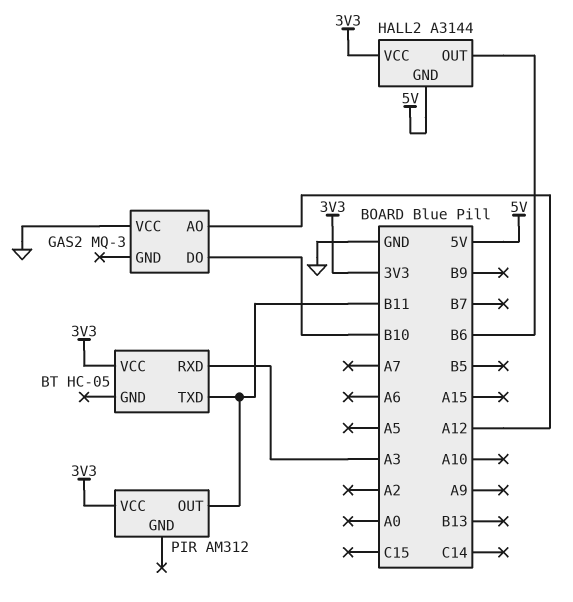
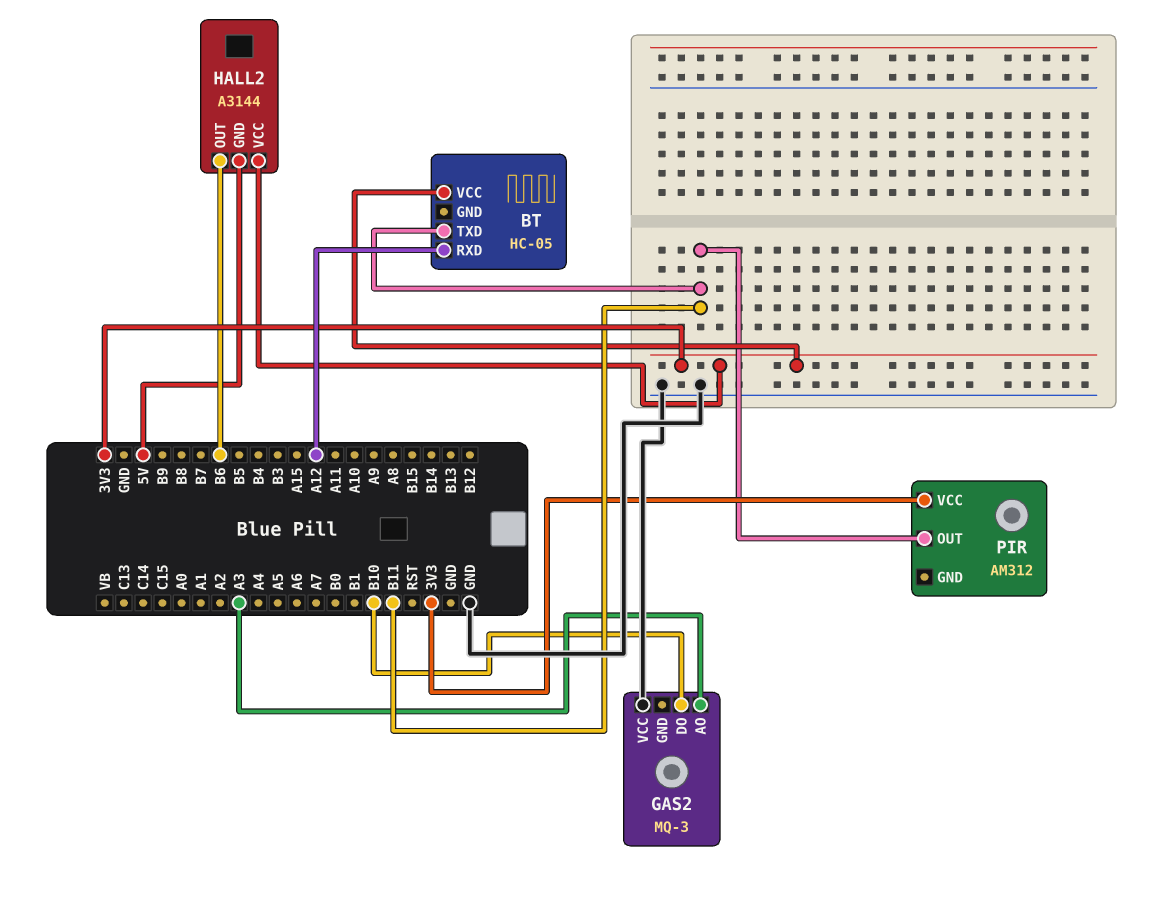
BT pin RXD: A3 -> A12
GAS2 pin AO: A12 -> A3

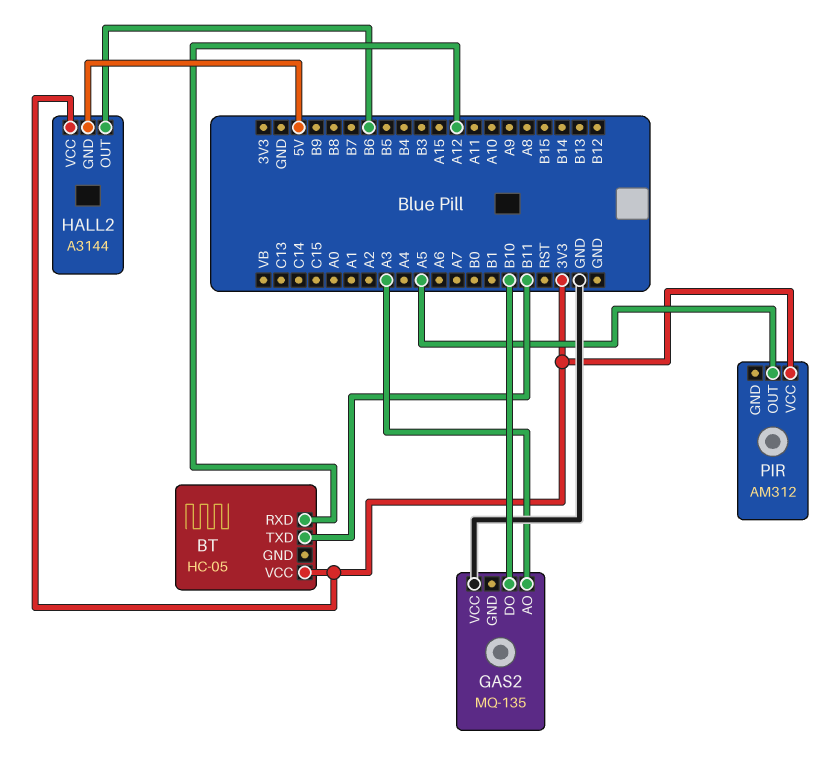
GAS2: MQ-3 -> MQ-135
PIR pin OUT: B11 -> A5

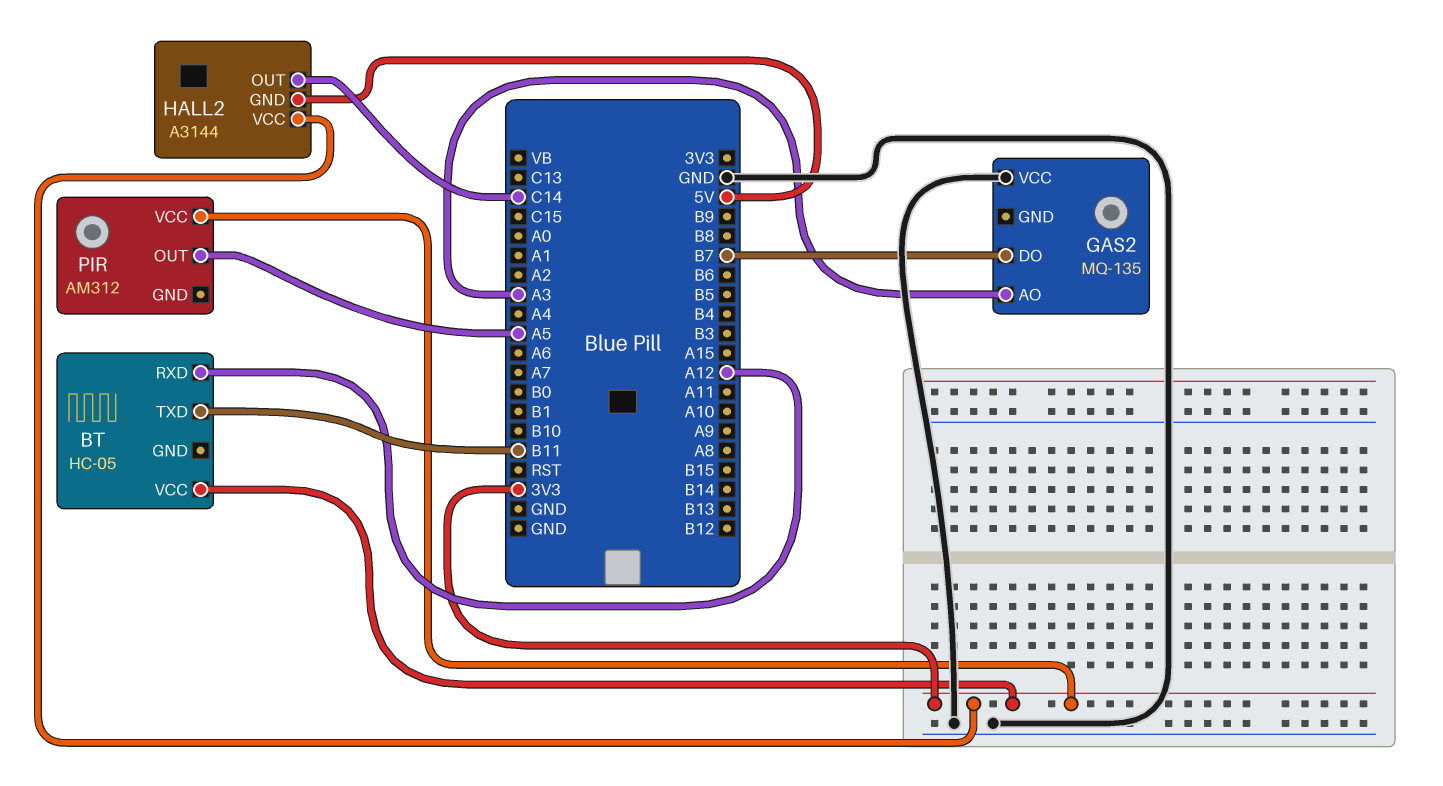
GAS2 pin DO: B10 -> B7
HALL2 pin OUT: B6 -> C14

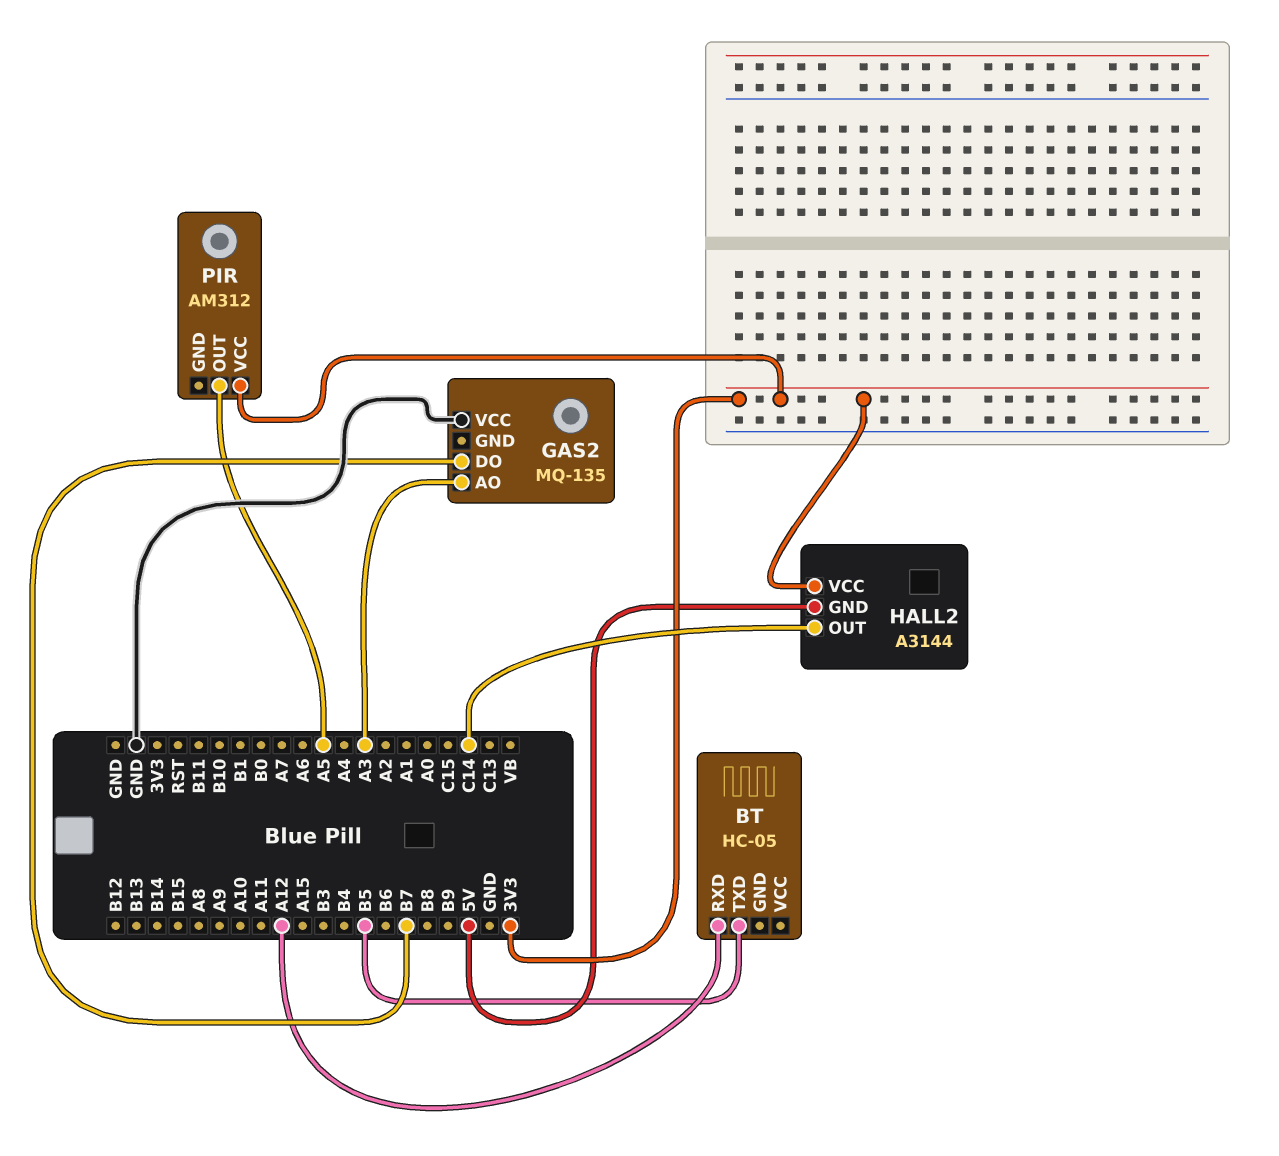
BT pin TXD: B11 -> B5
BT pin VCC: 3V3 -> none

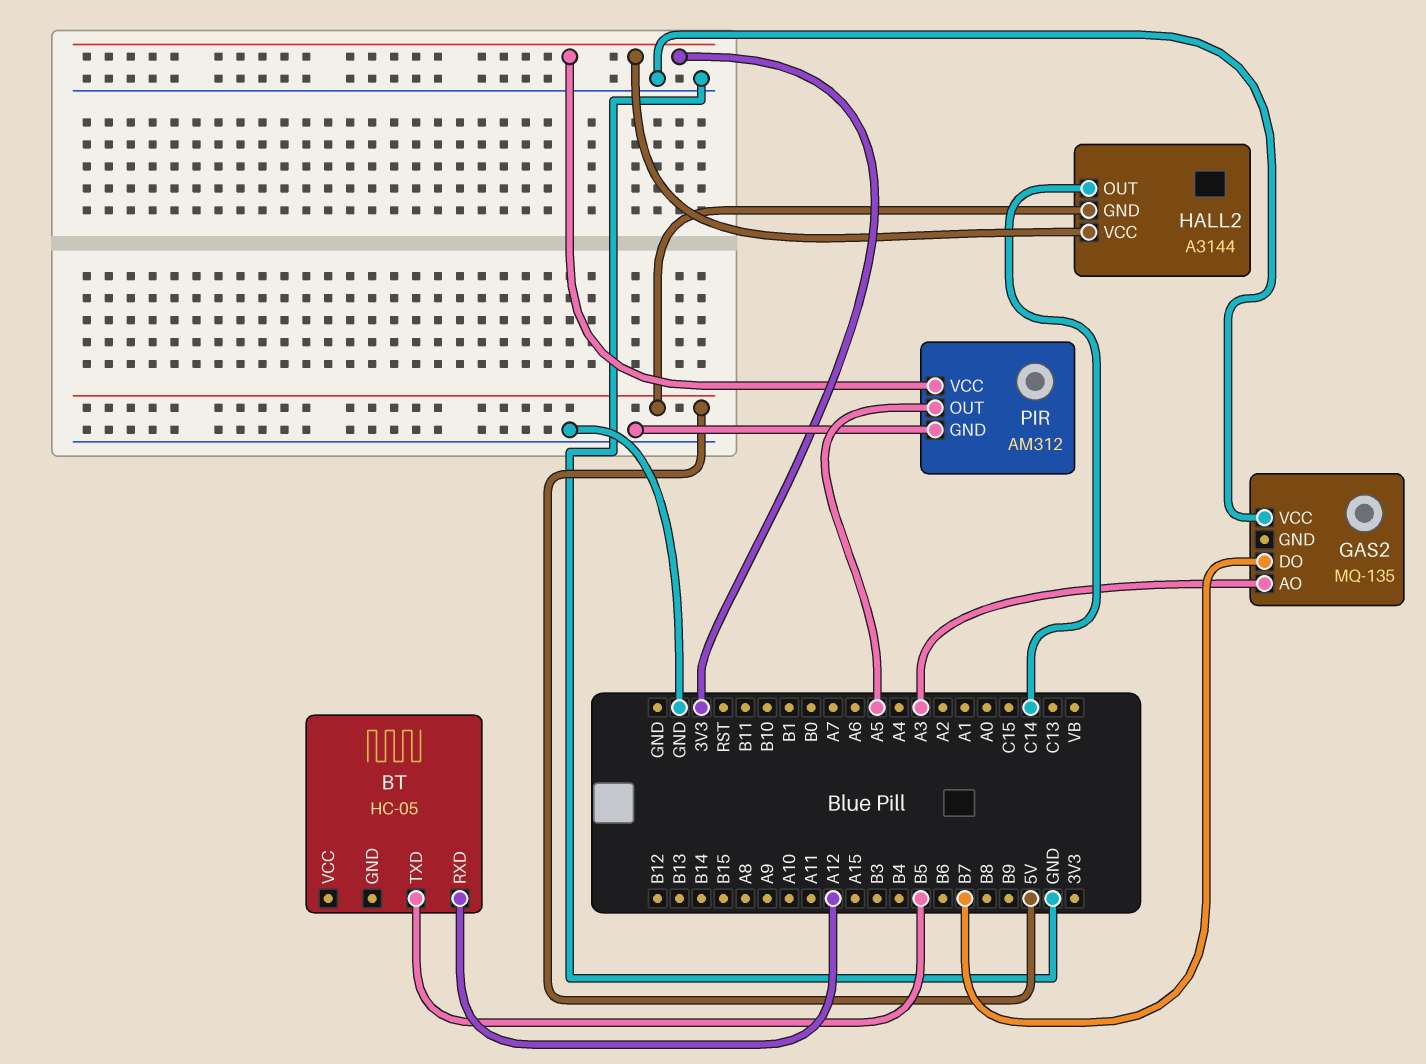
PIR pin GND: none -> GND

